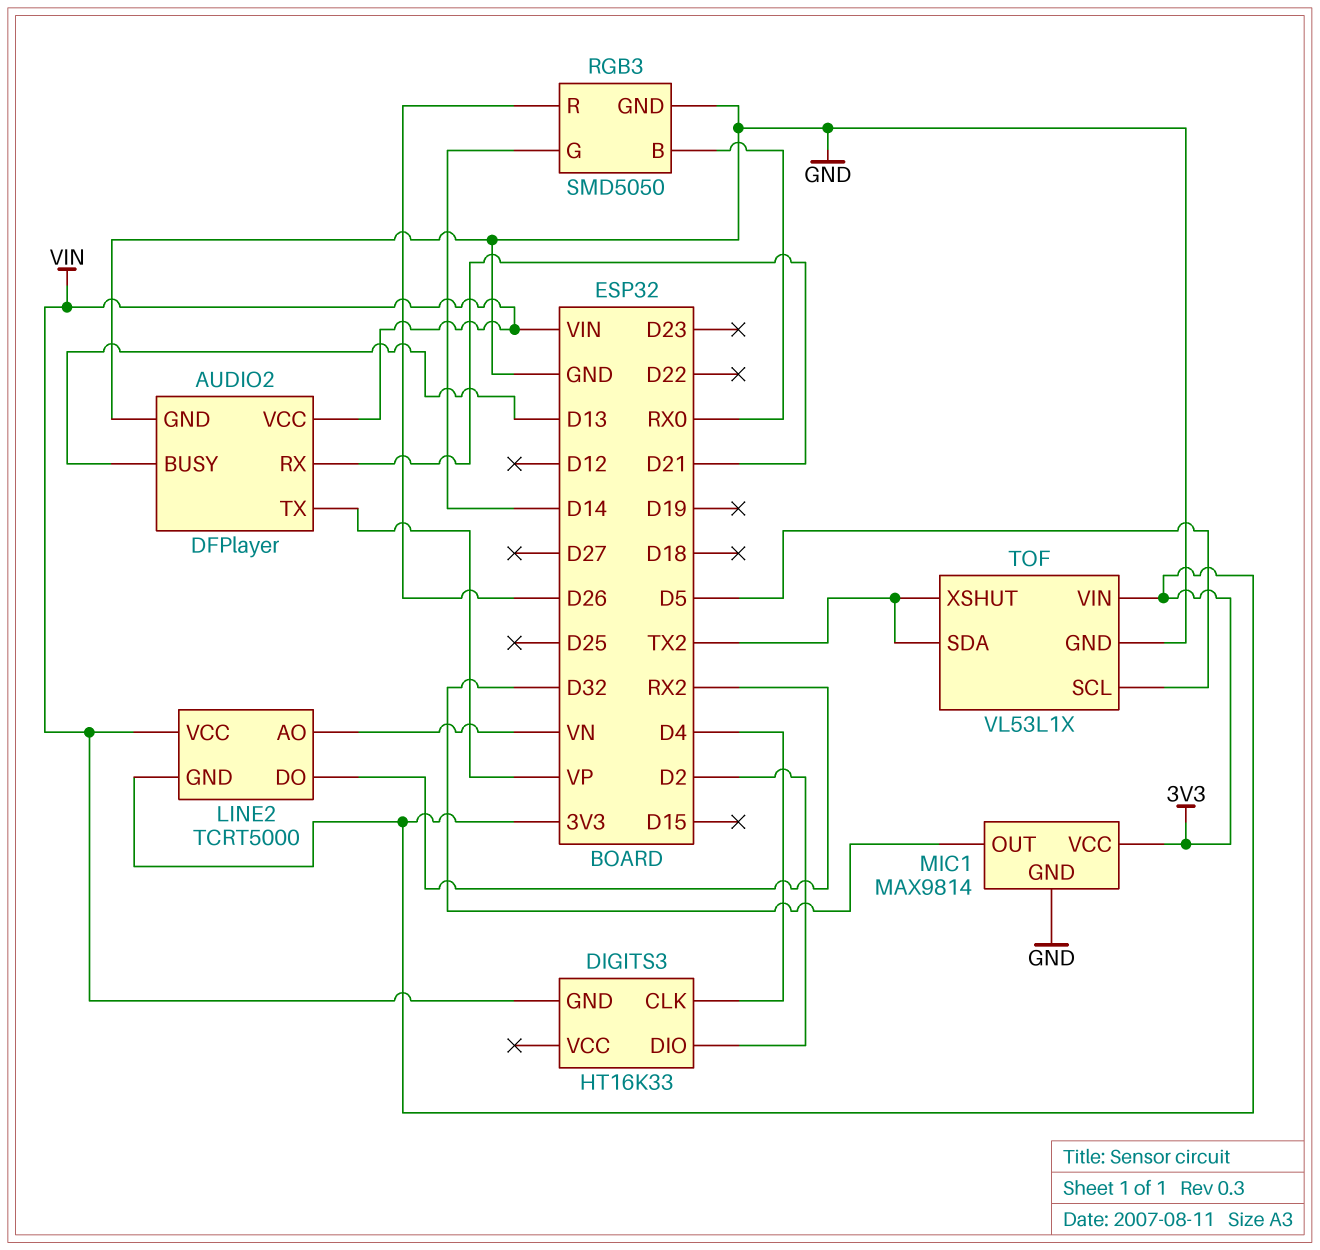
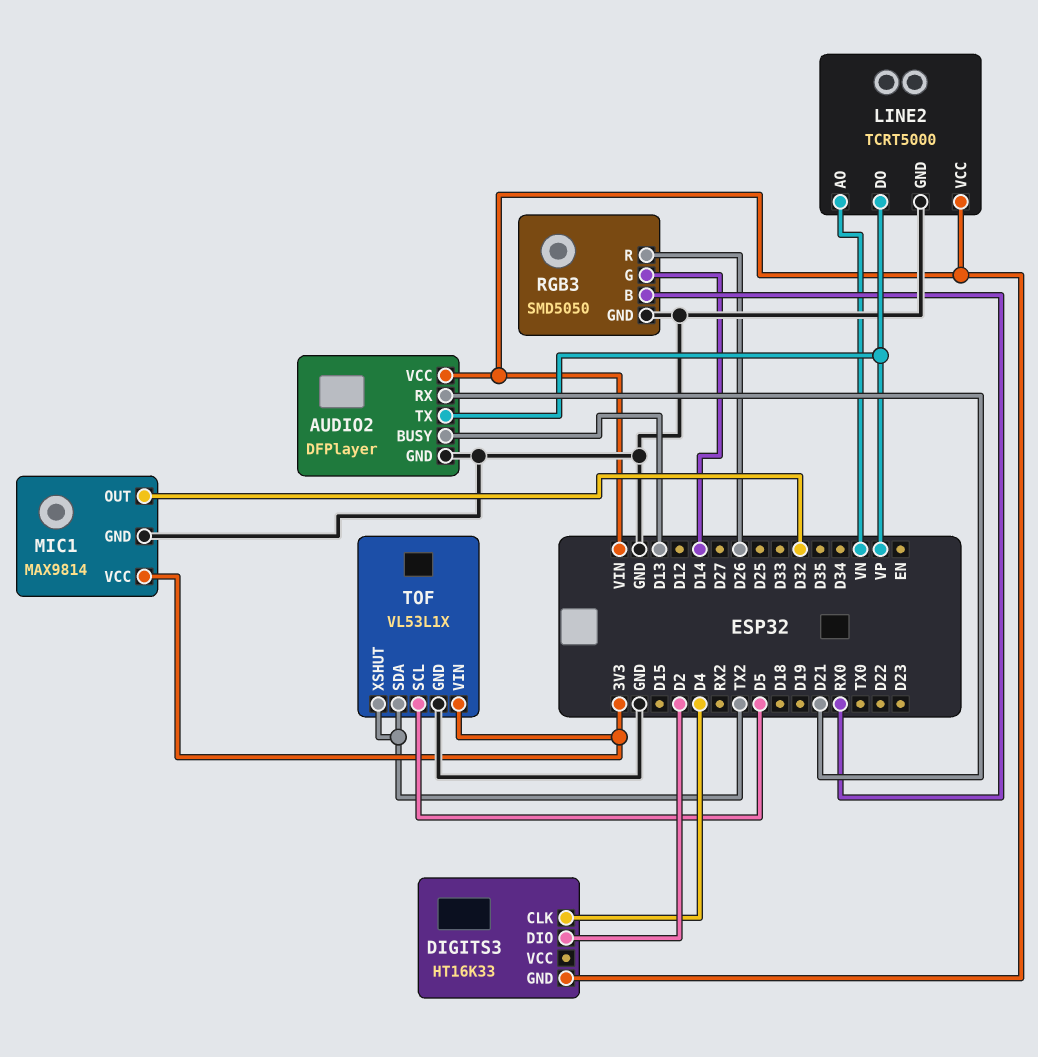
LINE2 pin DO: RX2 -> VP
LINE2 pin GND: 3V3 -> GND

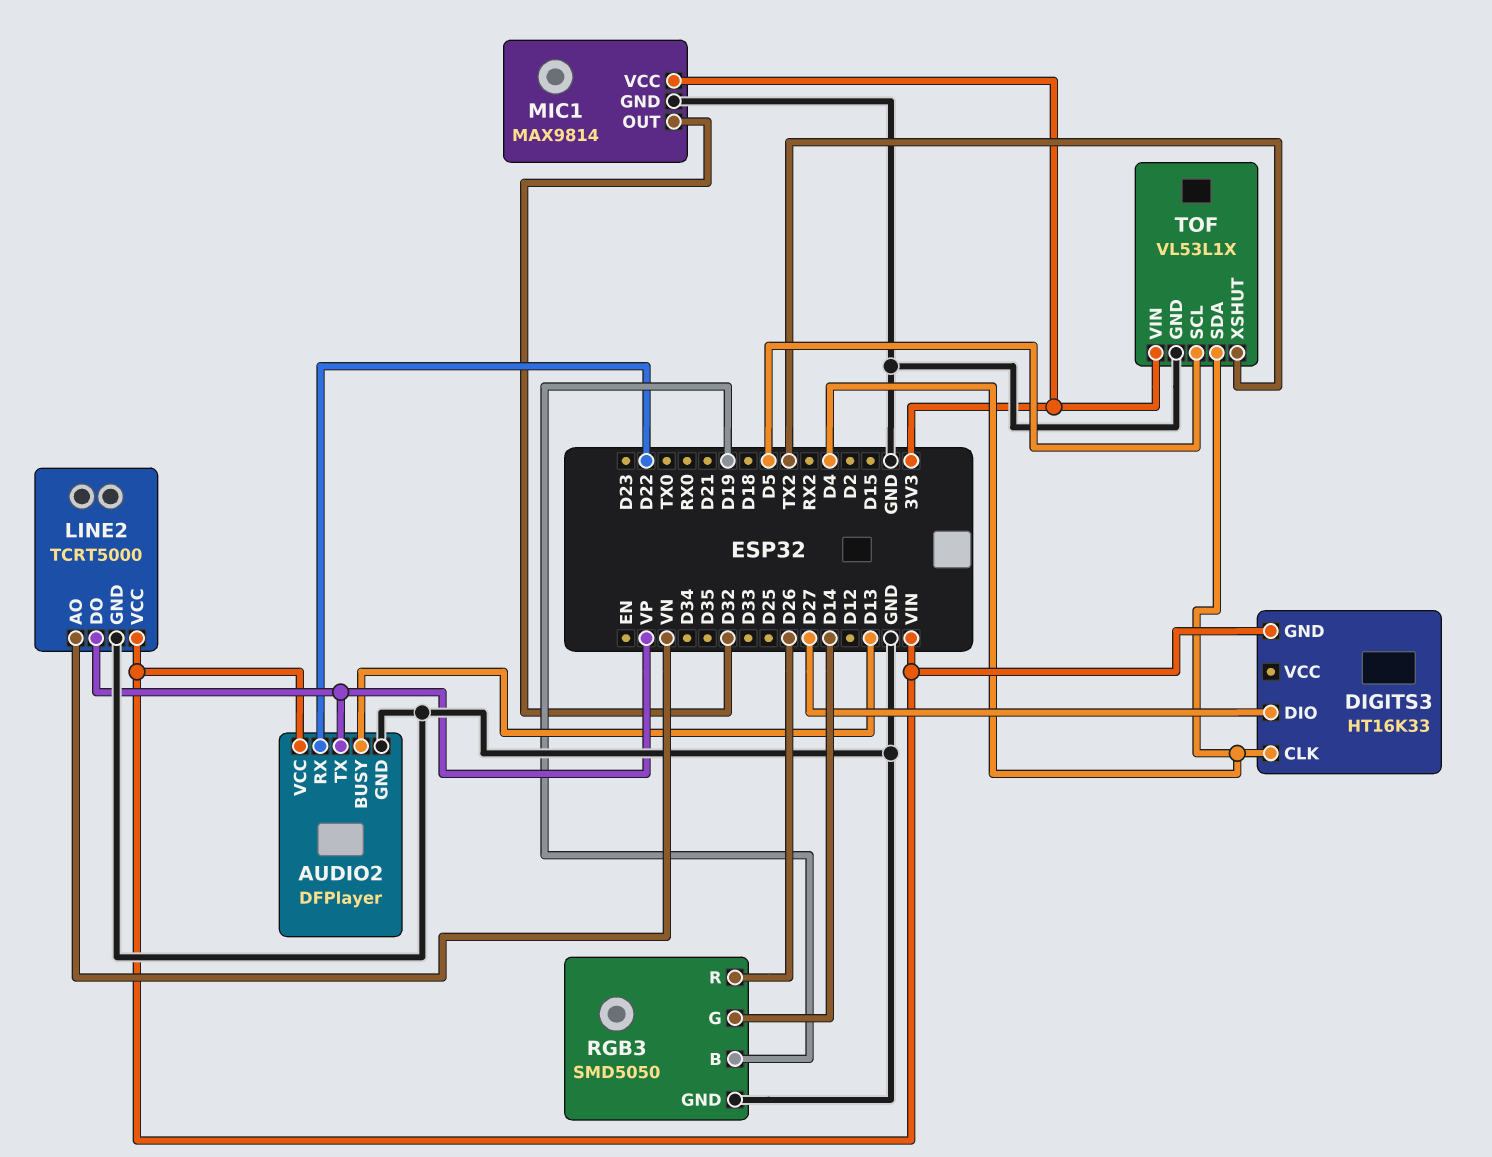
AUDIO2 pin RX: D21 -> D22
DIGITS3 pin DIO: D2 -> D27
RGB3 pin B: RX0 -> D19
TOF pin SDA: TX2 -> D4

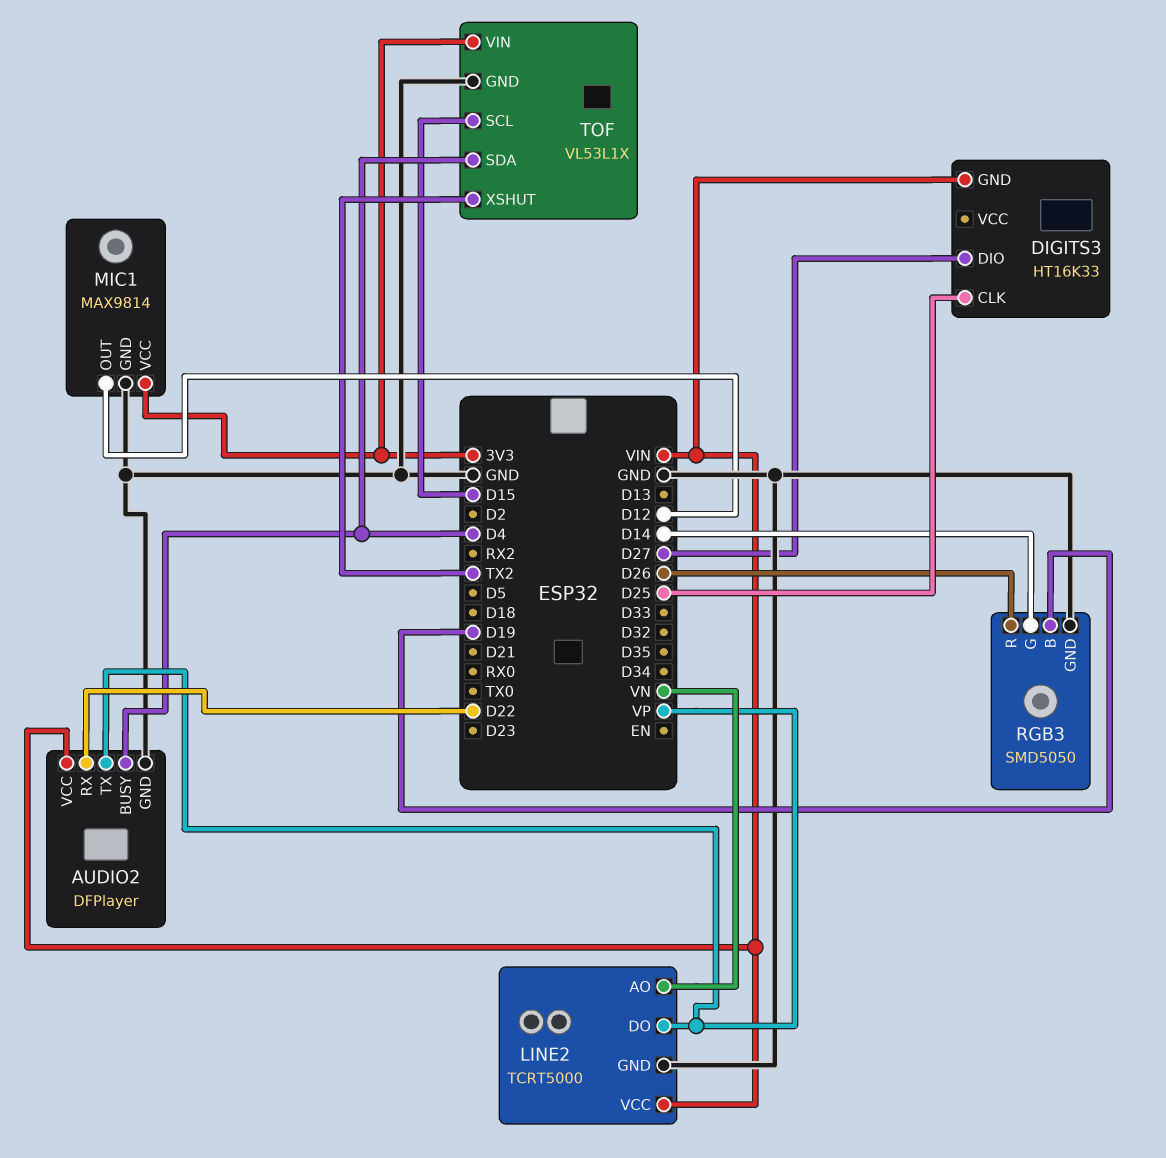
AUDIO2 pin BUSY: D13 -> D4
DIGITS3 pin CLK: D4 -> D25
MIC1 pin OUT: D32 -> D12
TOF pin SCL: D5 -> D15

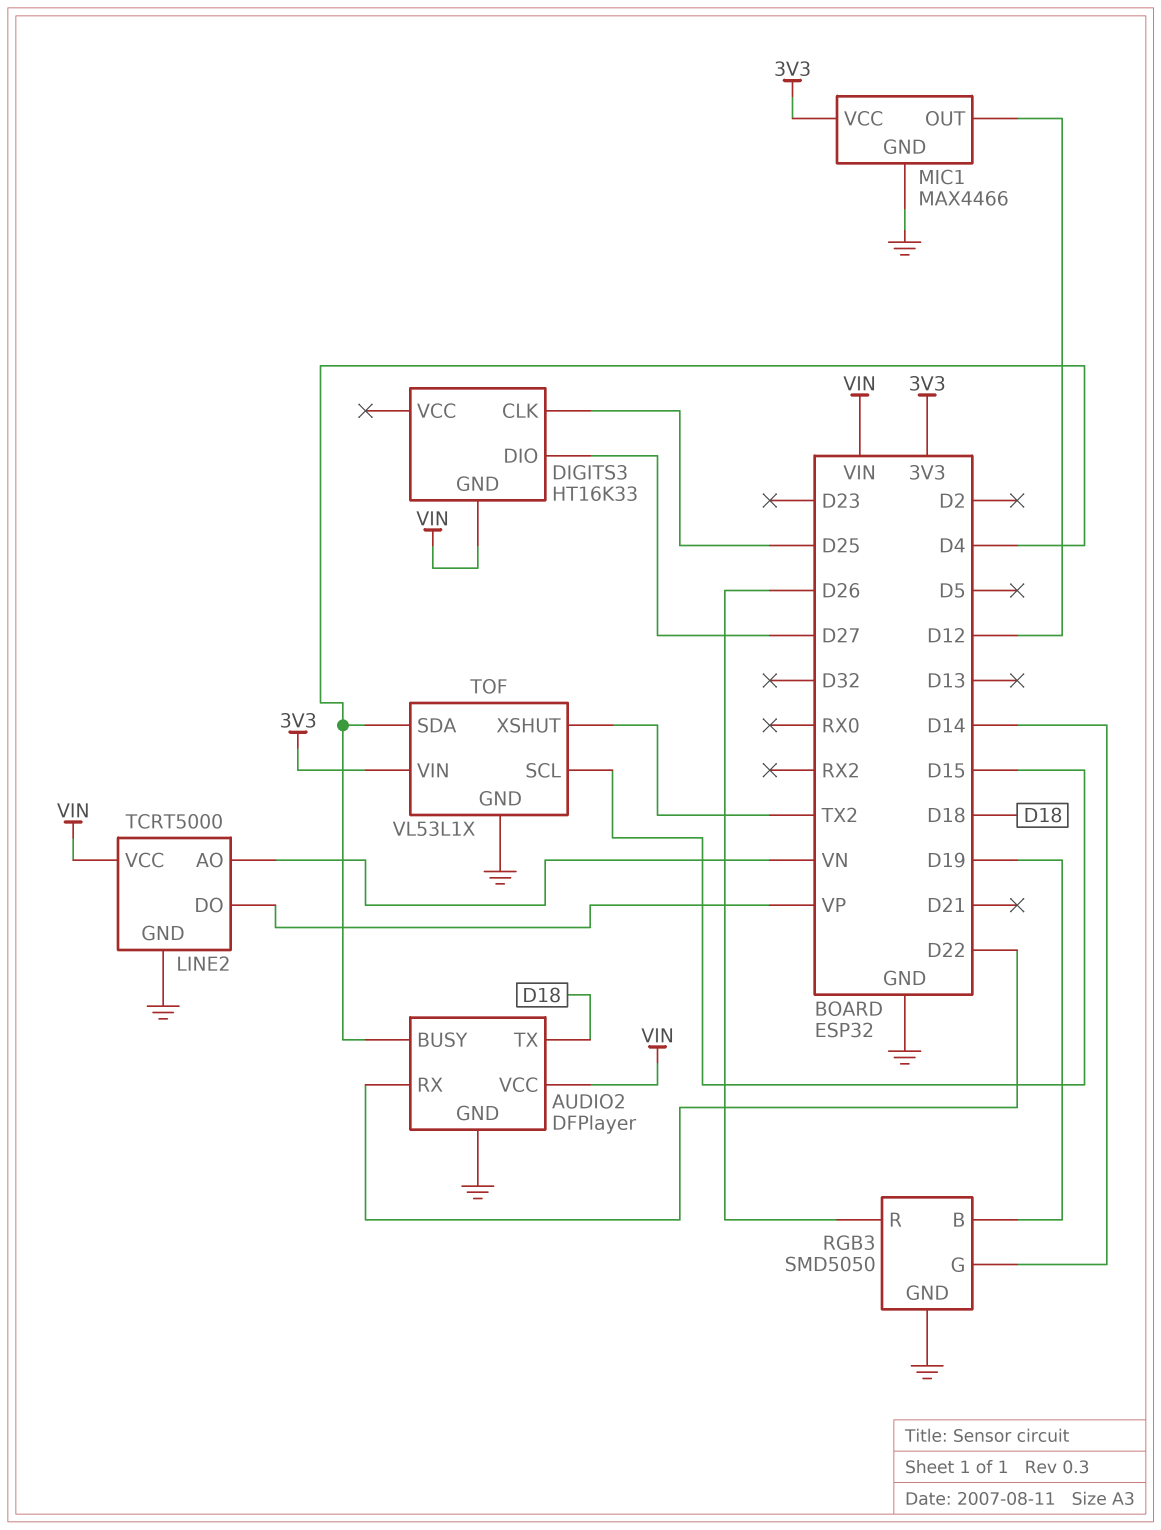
AUDIO2 pin TX: VP -> D18
MIC1: MAX9814 -> MAX4466

